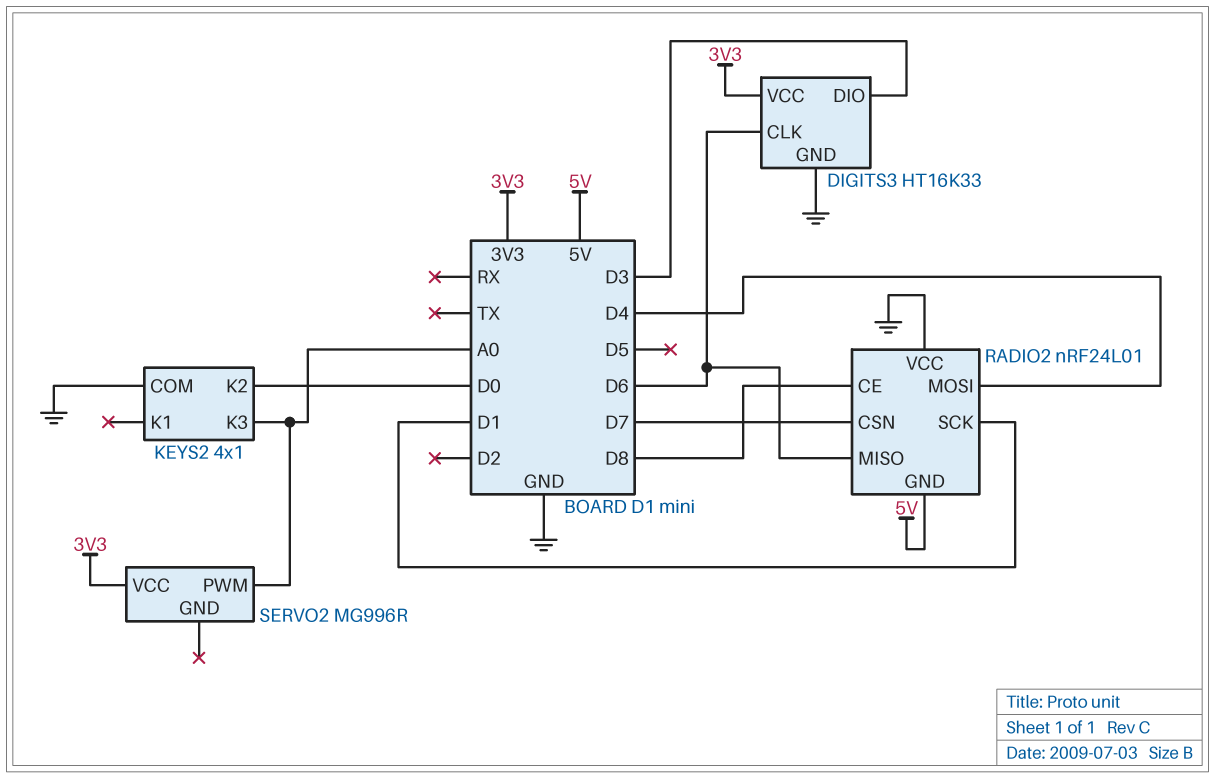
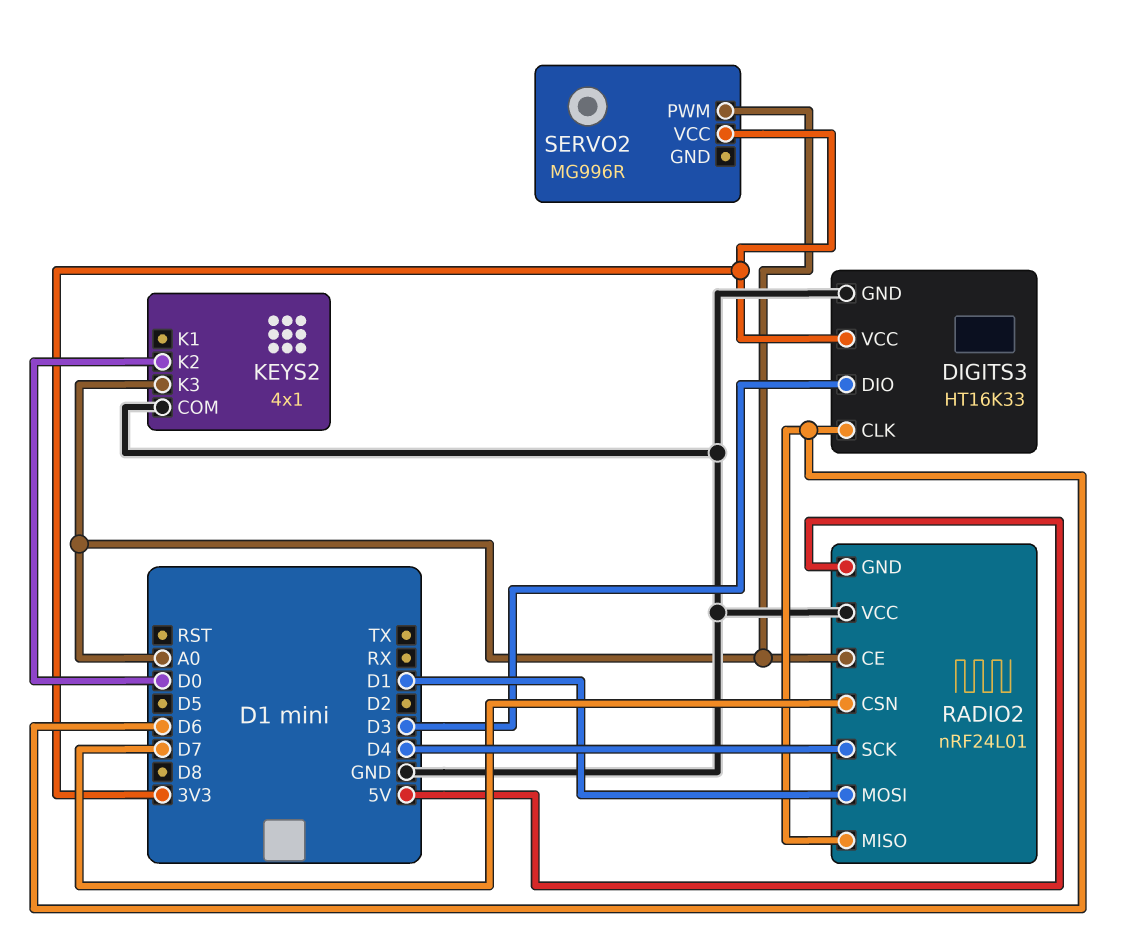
RADIO2 pin CE: D8 -> A0
RADIO2 pin MOSI: D4 -> D1
RADIO2 pin SCK: D1 -> D4

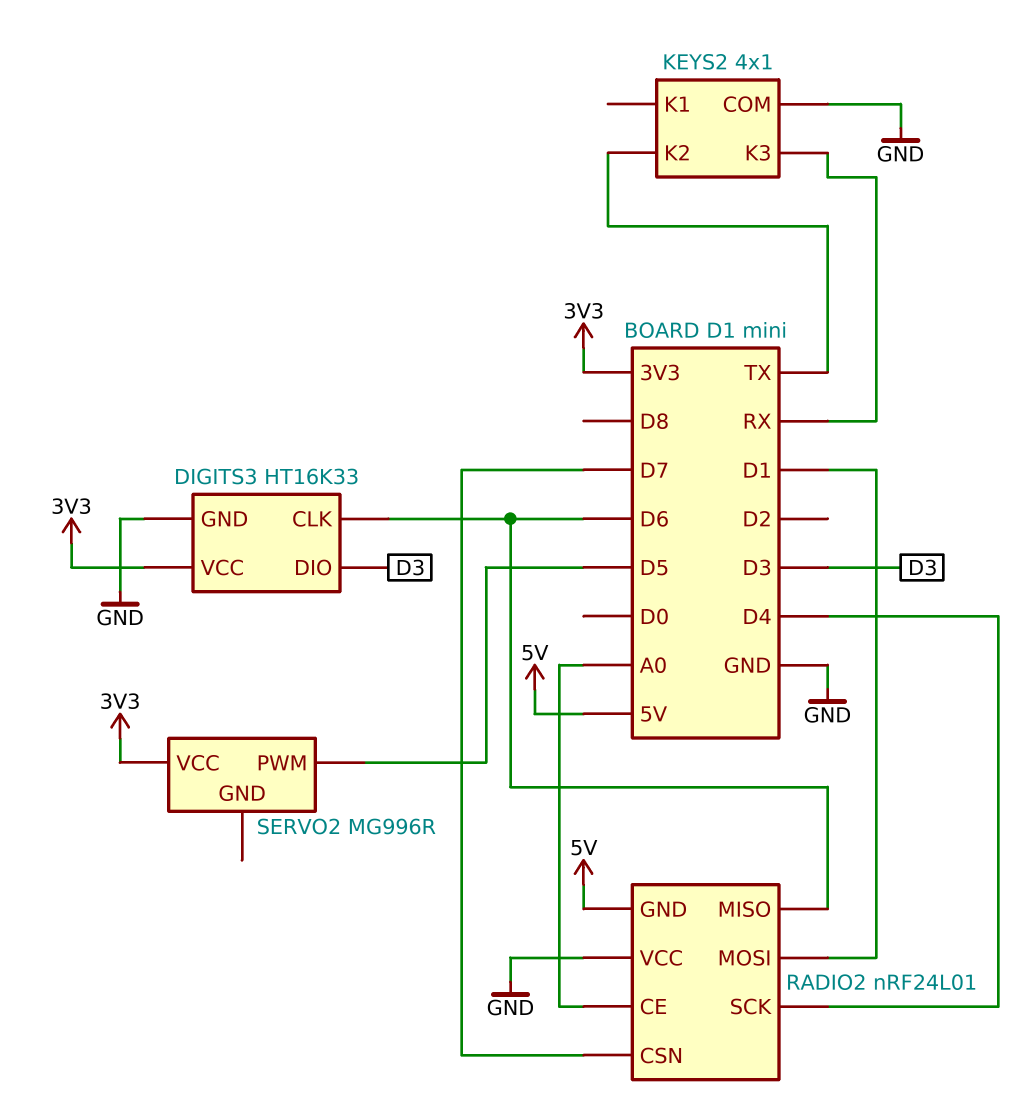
KEYS2 pin K2: D0 -> TX
KEYS2 pin K3: A0 -> RX
SERVO2 pin PWM: A0 -> D5

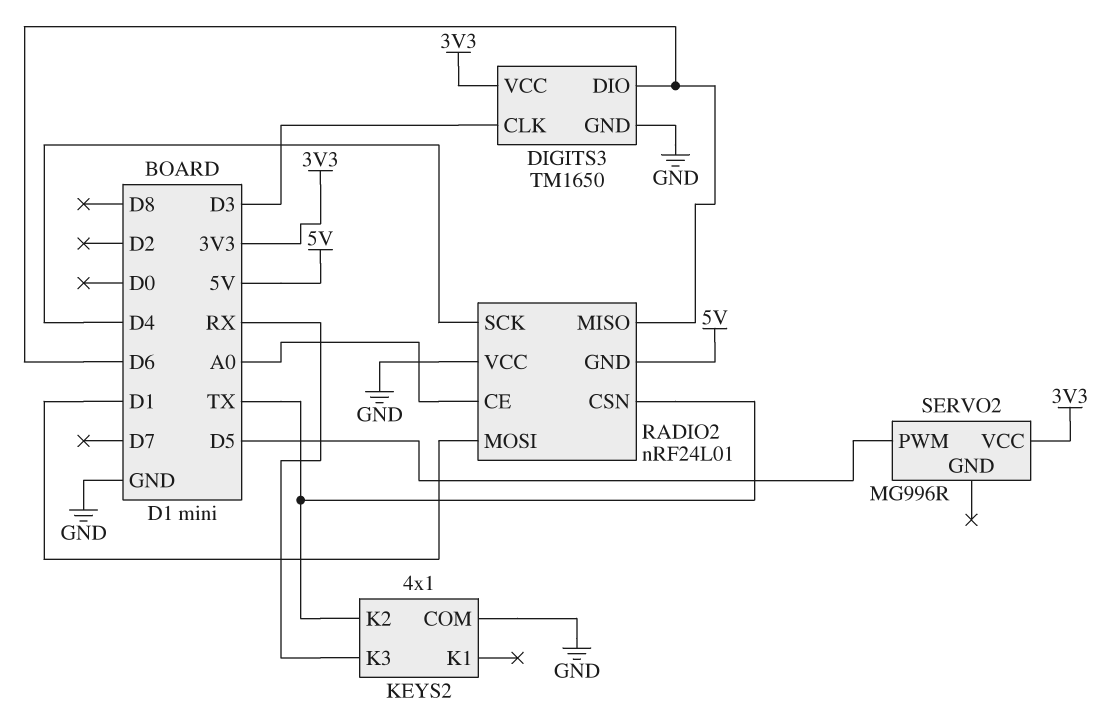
DIGITS3: HT16K33 -> TM1650
DIGITS3 pin CLK: D6 -> D3
DIGITS3 pin DIO: D3 -> D6
RADIO2 pin CSN: D7 -> TX

